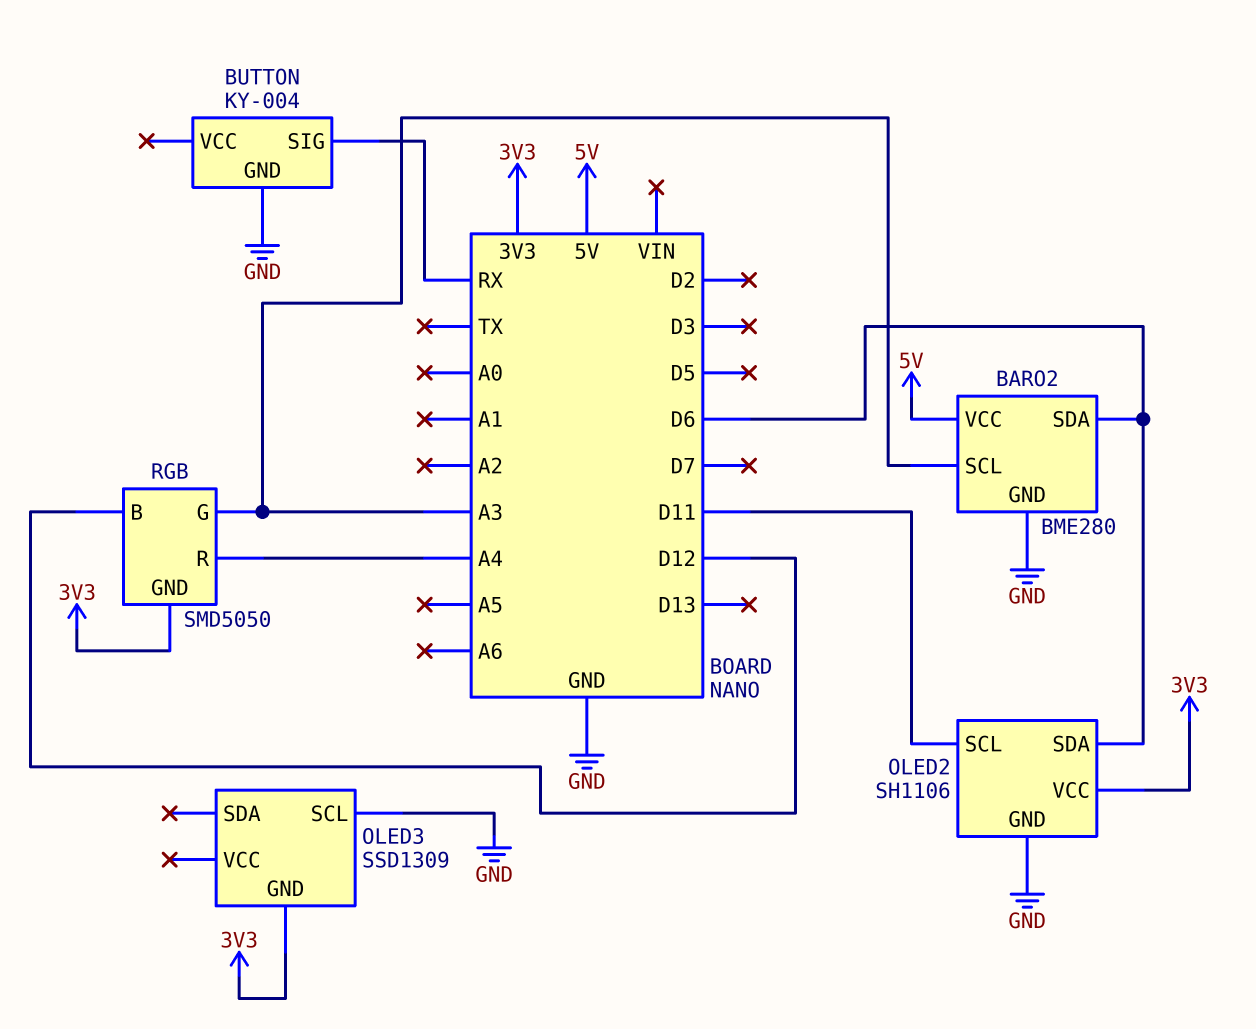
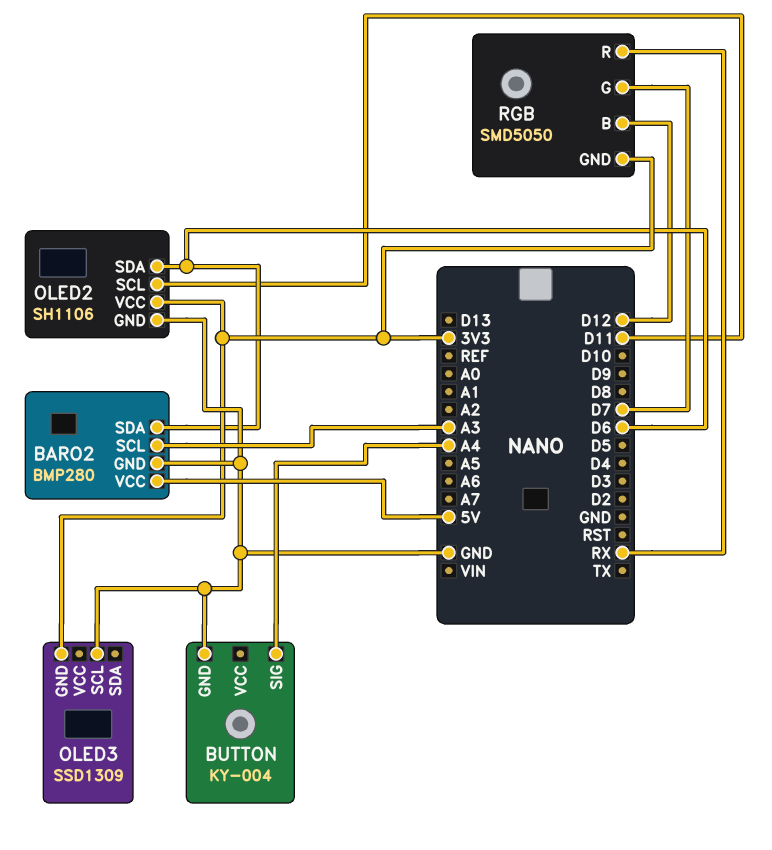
BARO2: BME280 -> BMP280
BUTTON pin SIG: RX -> A4
RGB pin G: A3 -> D7
RGB pin R: A4 -> RX

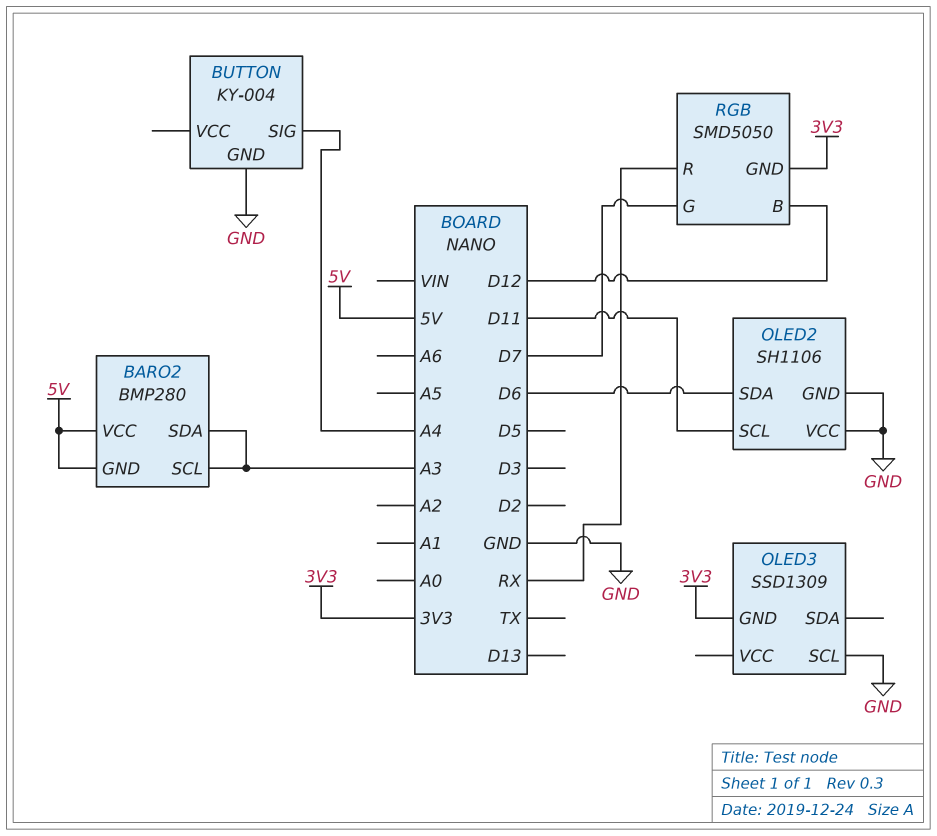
BARO2 pin GND: GND -> 5V
BARO2 pin SDA: D6 -> A3
OLED2 pin VCC: 3V3 -> GND

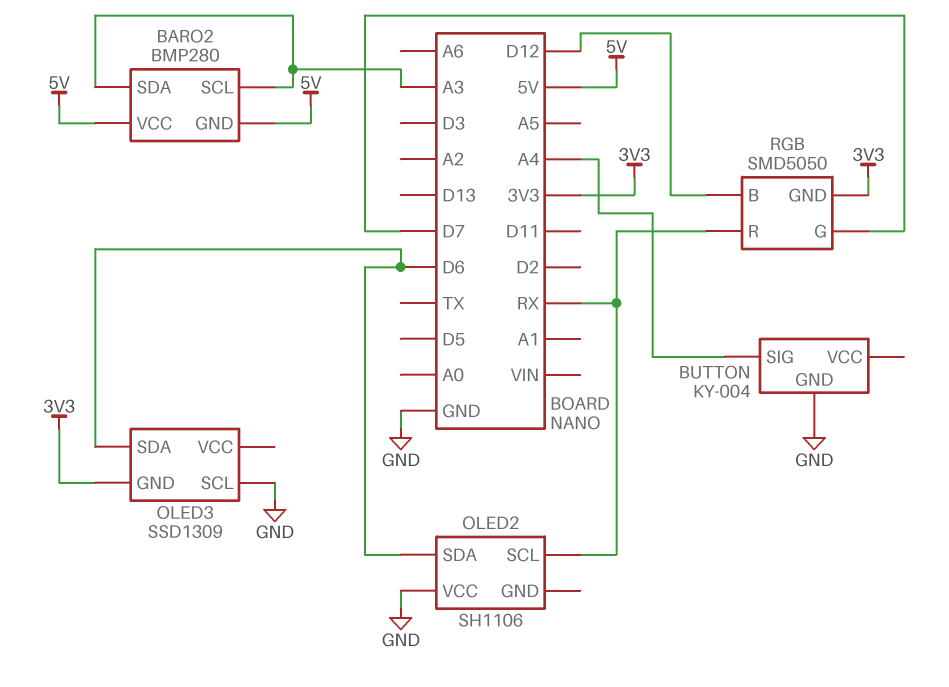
OLED2 pin GND: GND -> none
OLED2 pin SCL: D11 -> RX
OLED3 pin SDA: none -> D6

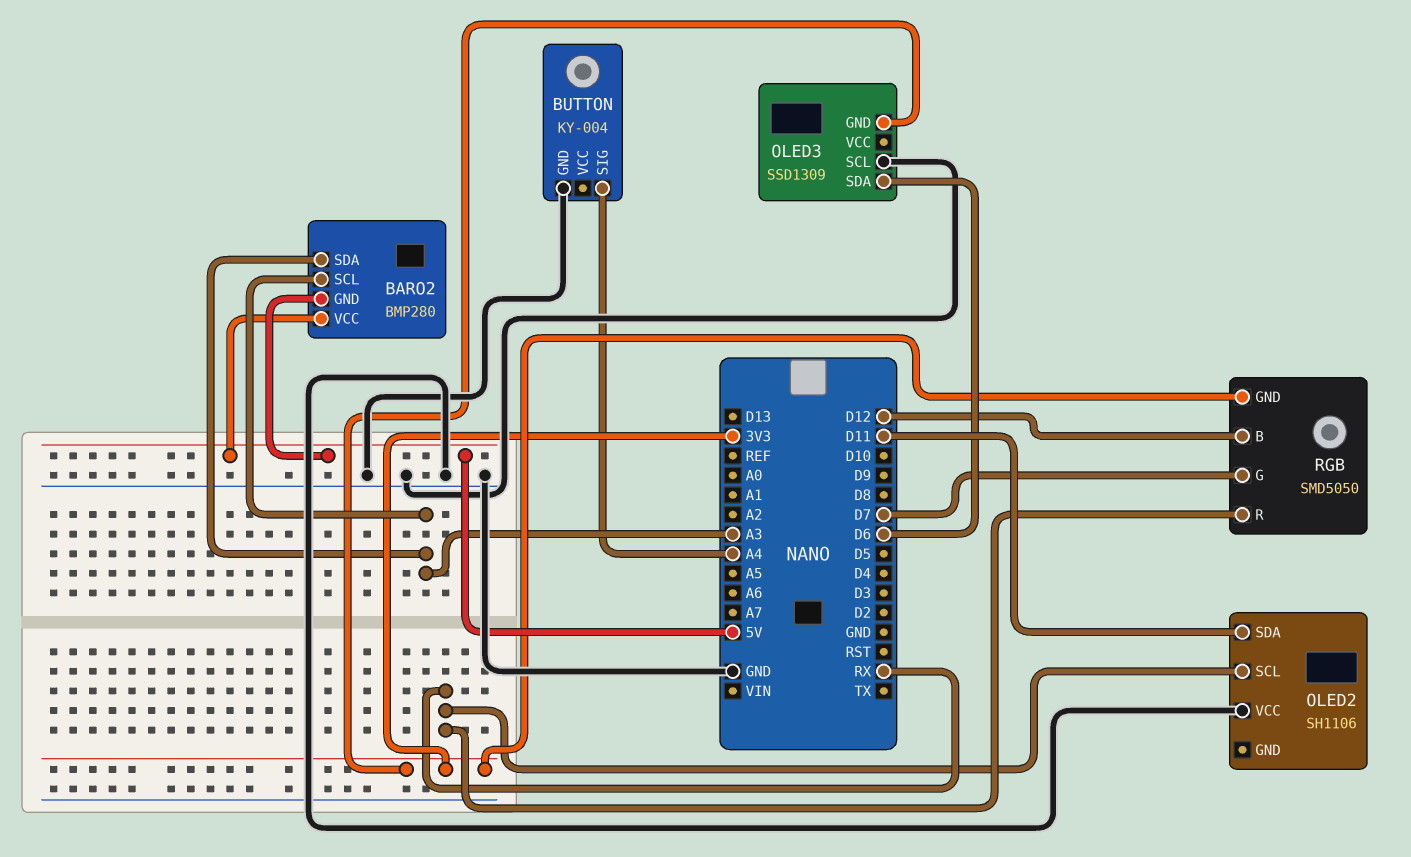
OLED2 pin SDA: D6 -> D11

